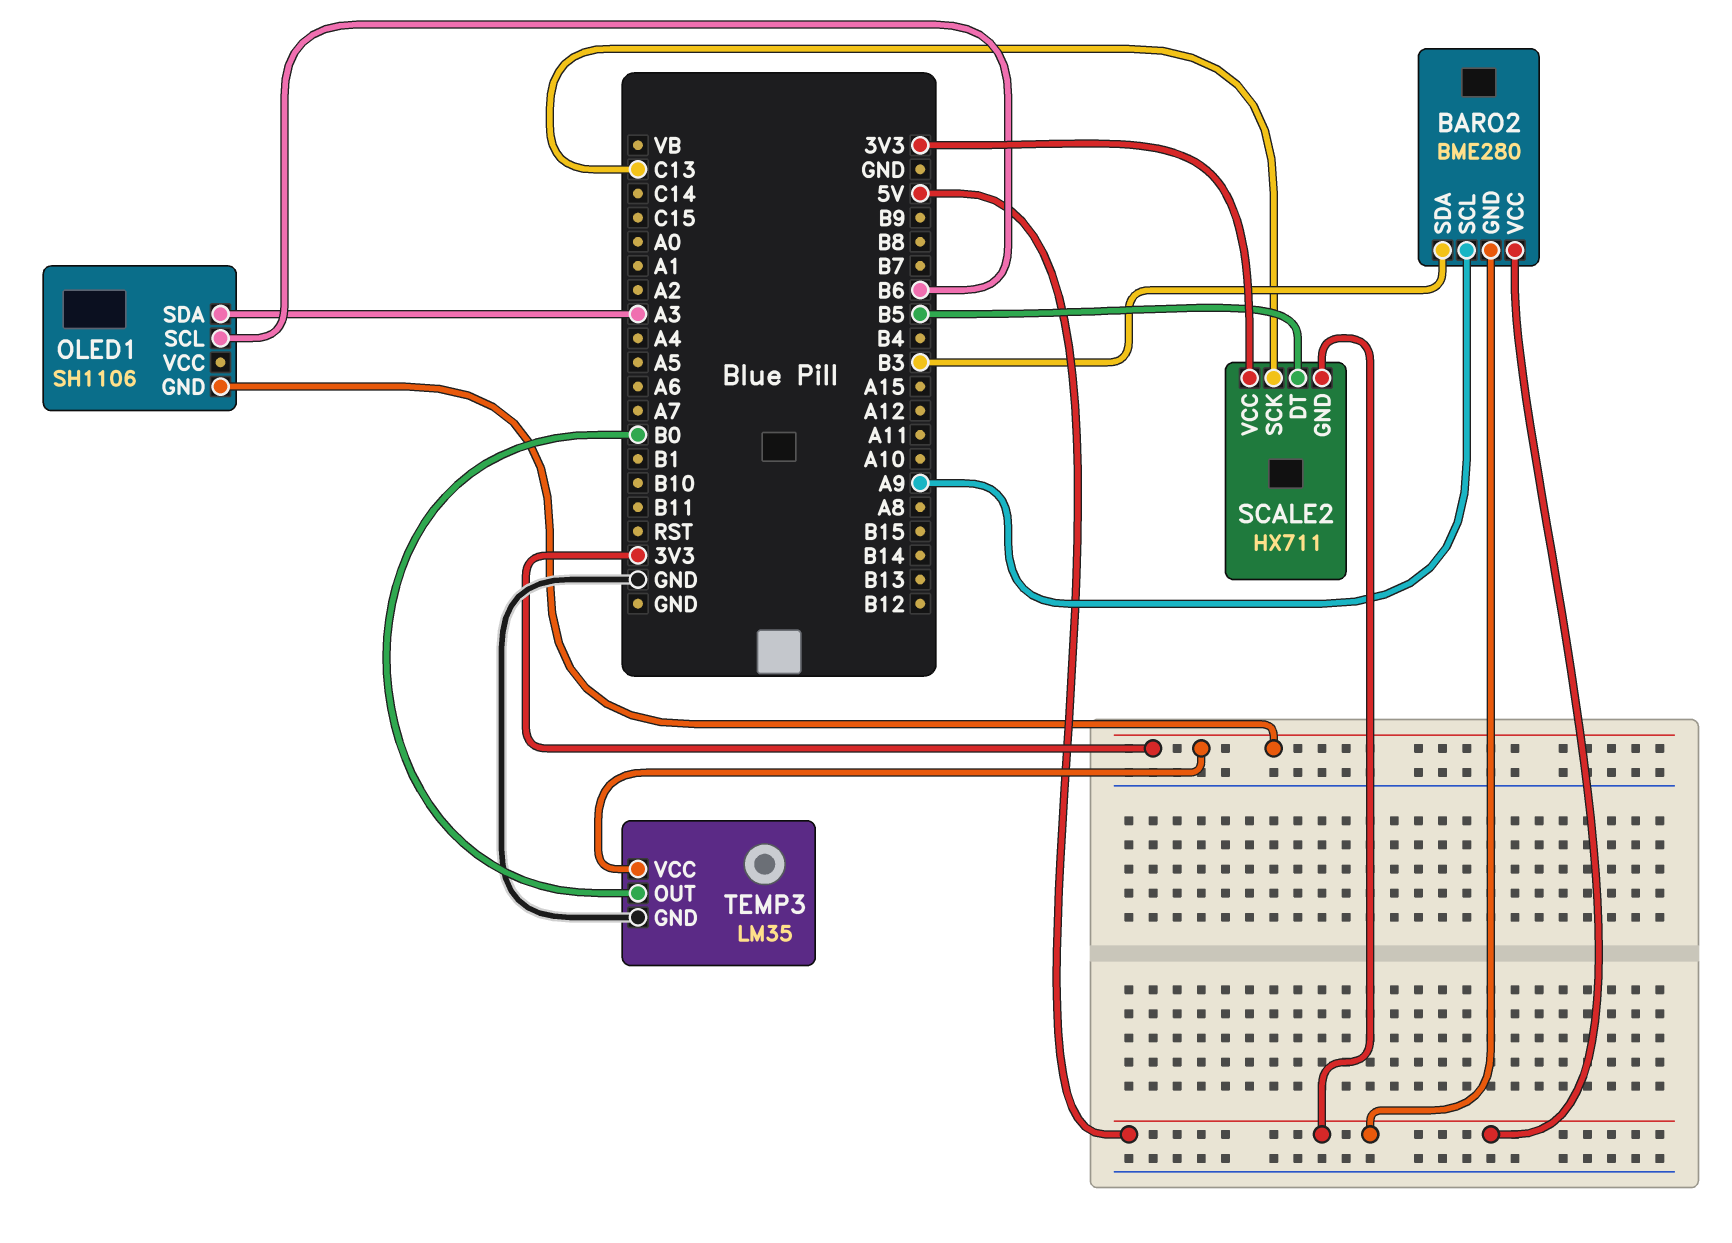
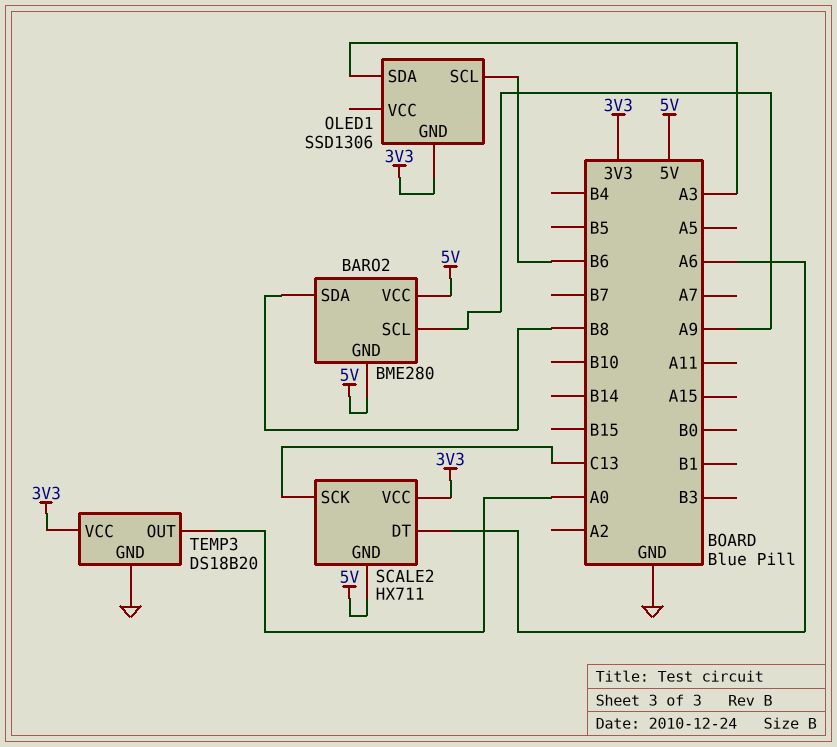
BARO2 pin SDA: B3 -> B8
OLED1: SH1106 -> SSD1306
SCALE2 pin DT: B5 -> A6
TEMP3: LM35 -> DS18B20
TEMP3 pin OUT: B0 -> A0

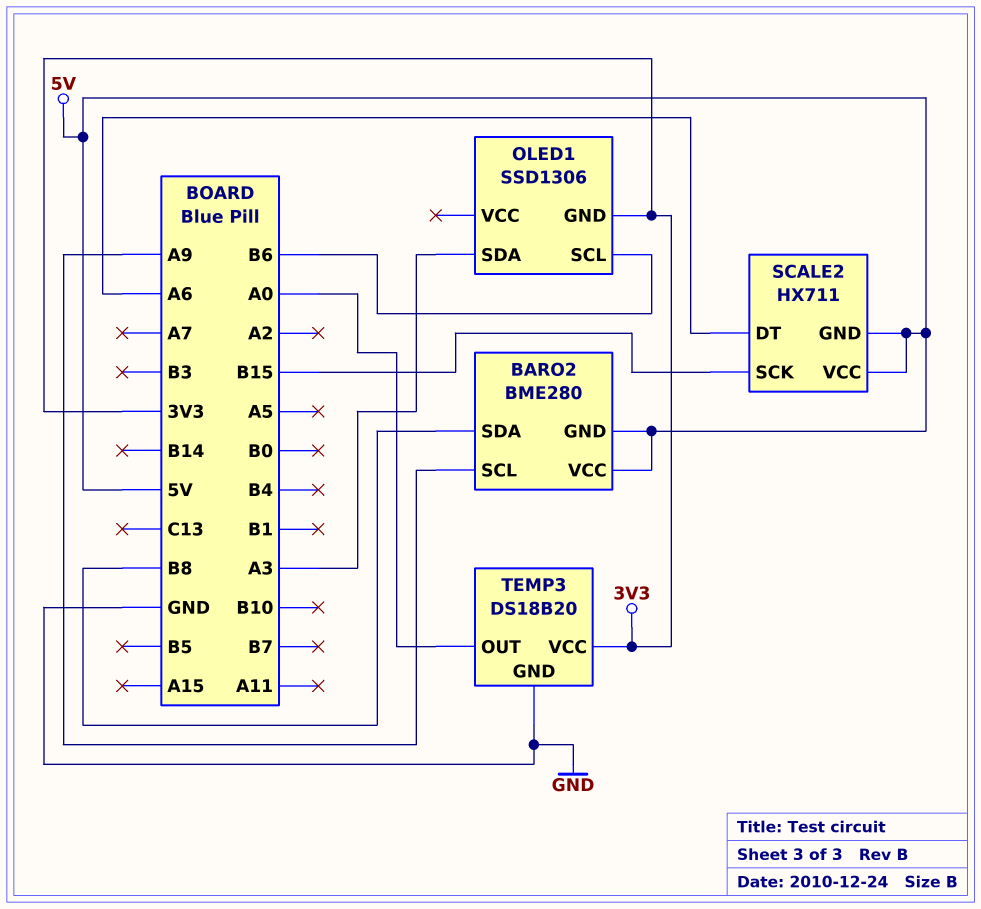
SCALE2 pin SCK: C13 -> B15
SCALE2 pin VCC: 3V3 -> 5V

